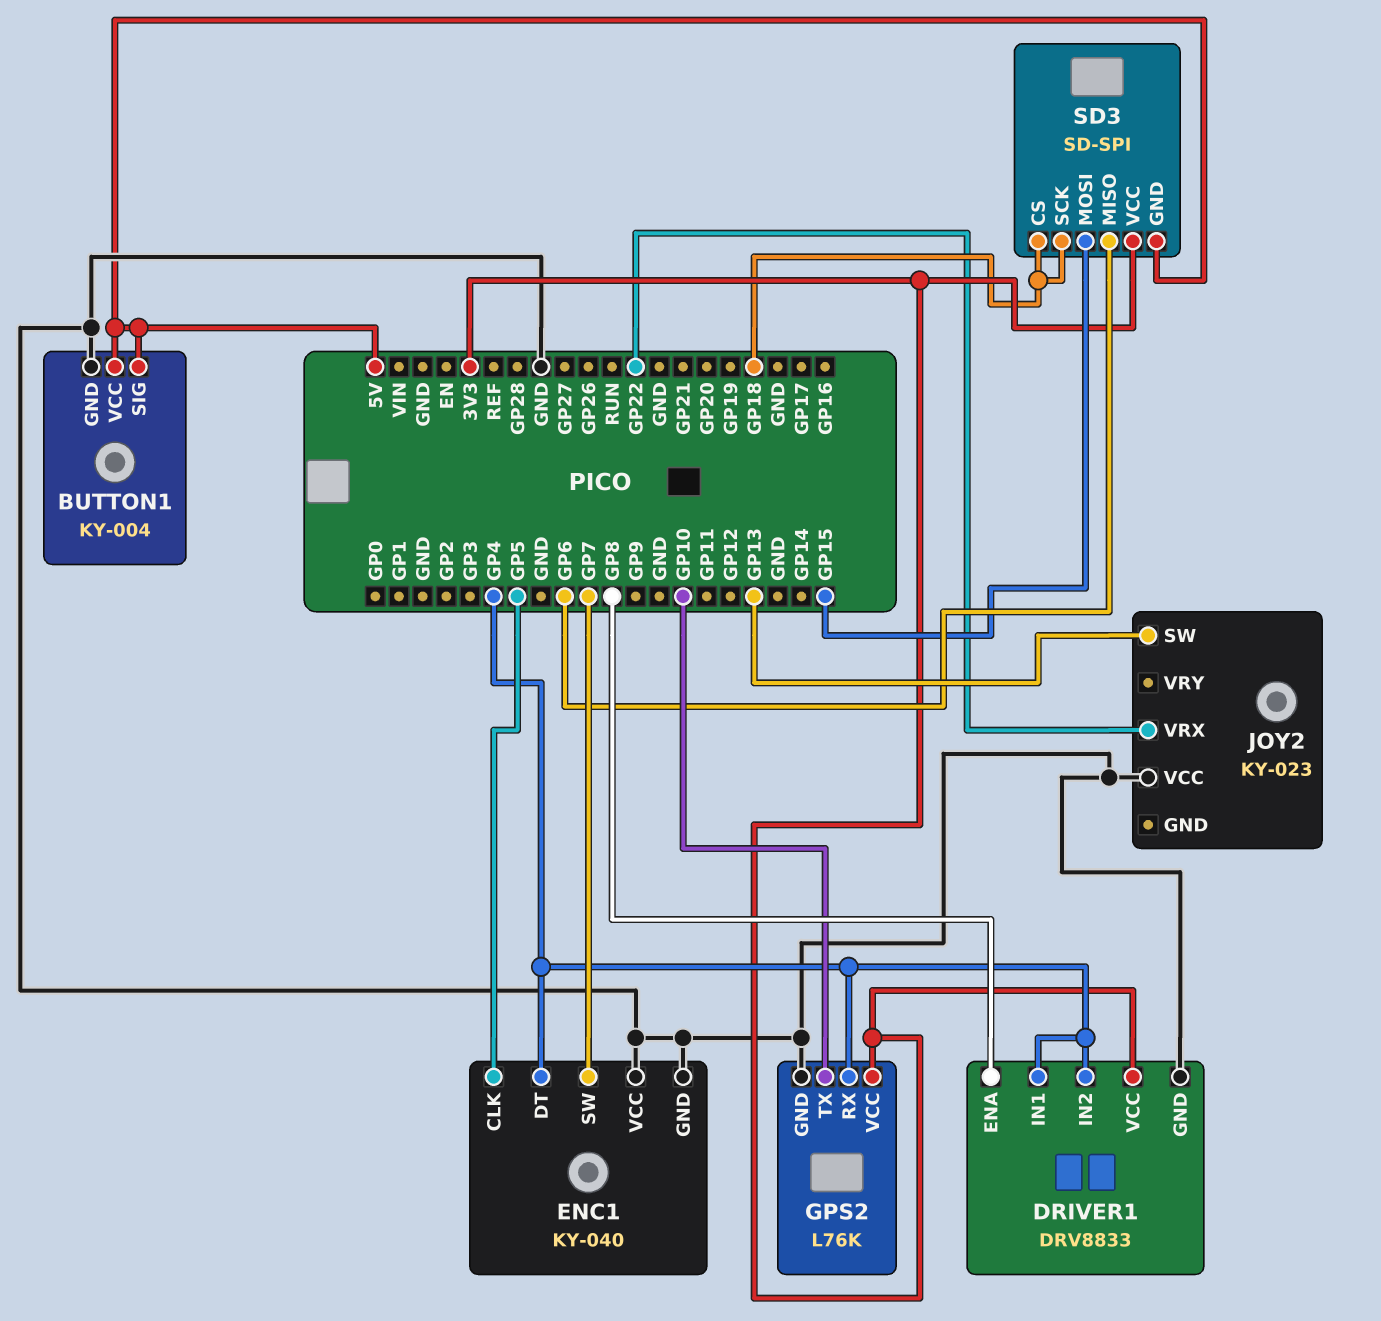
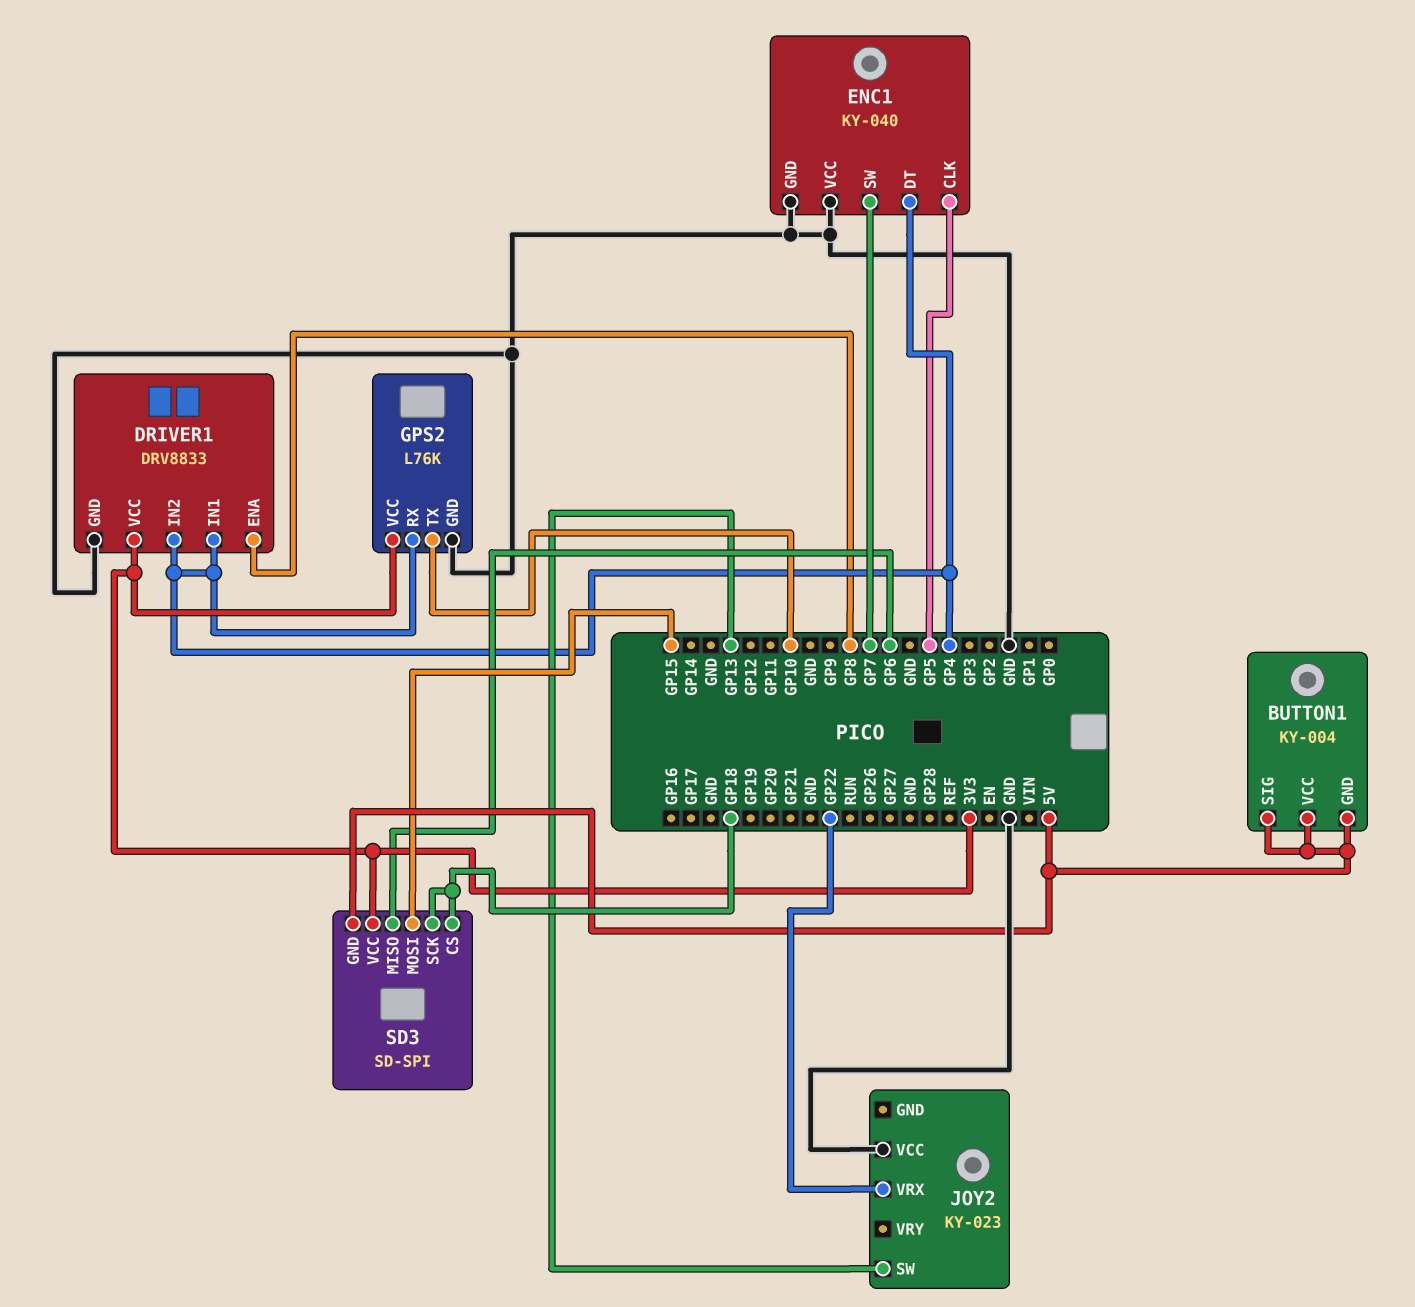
BUTTON1 pin GND: GND -> 5V

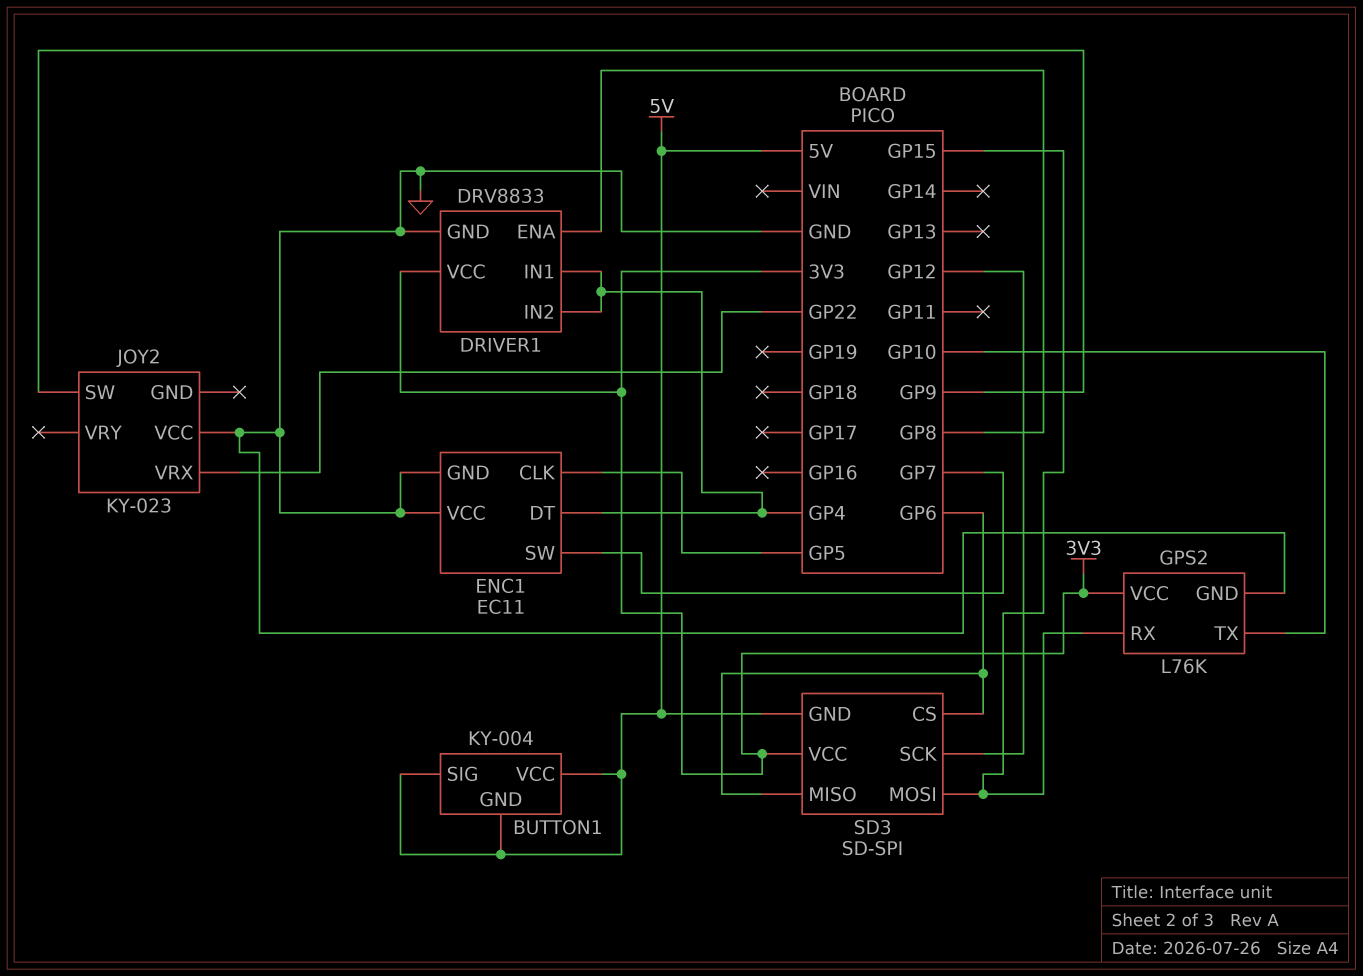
ENC1: KY-040 -> EC11
GPS2 pin RX: GP4 -> GP15
JOY2 pin SW: GP13 -> GP9
SD3 pin CS: GP18 -> GP6
SD3 pin SCK: GP18 -> GP12

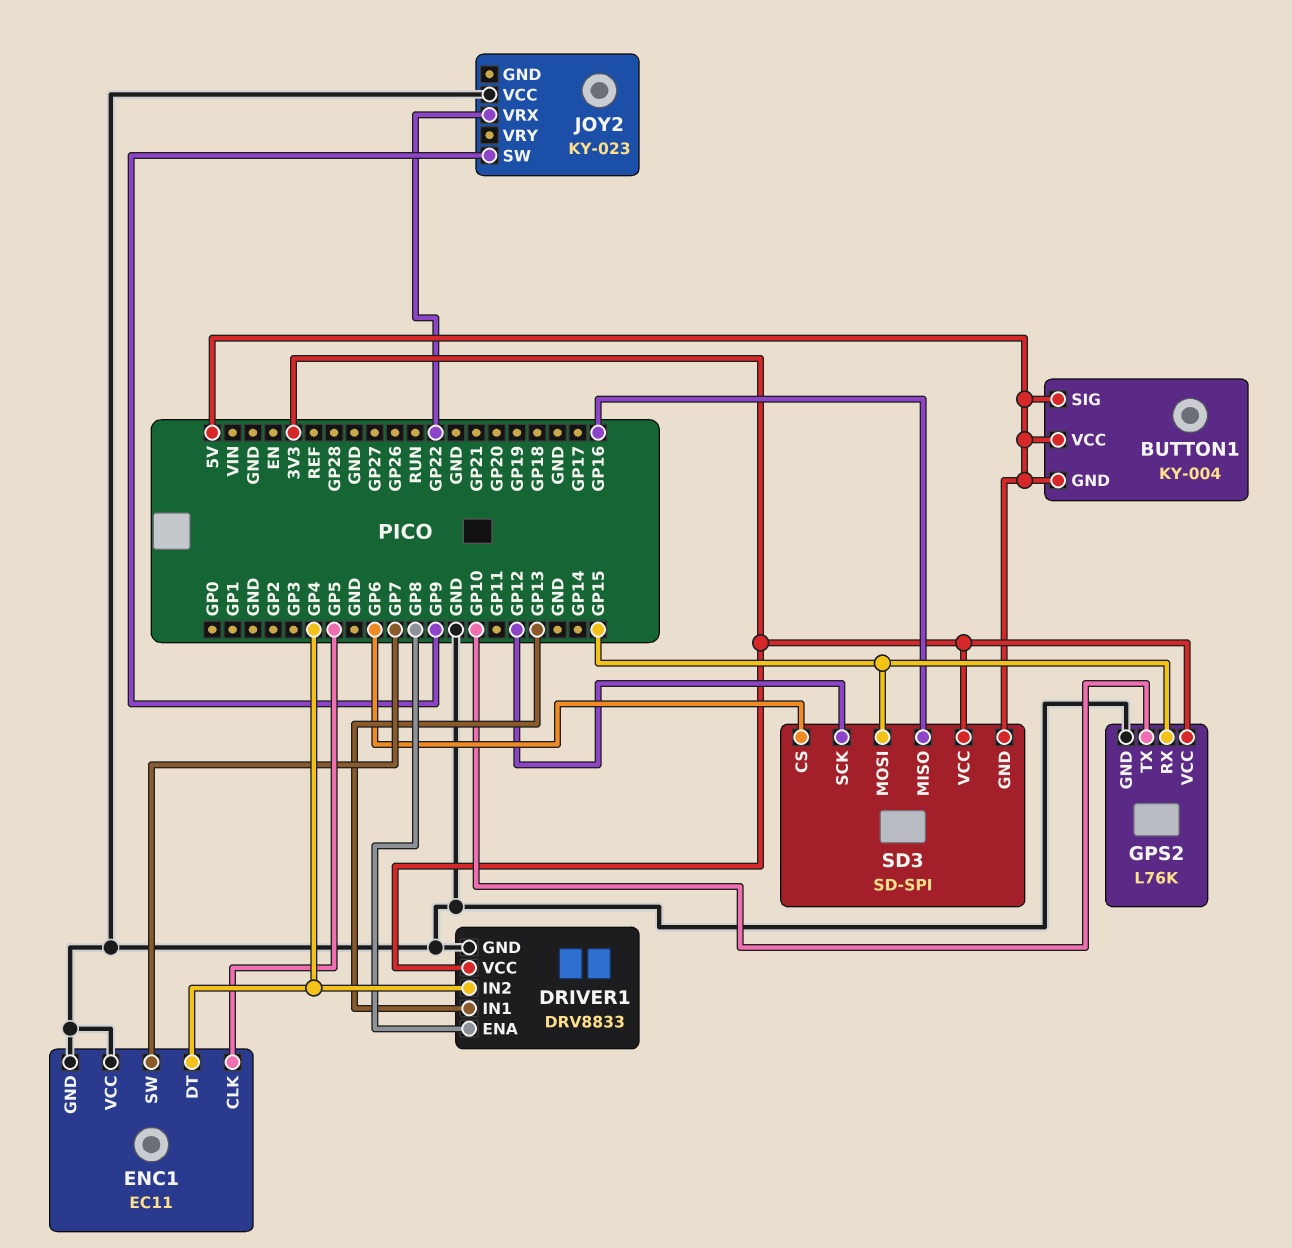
DRIVER1 pin IN1: GP4 -> GP13
SD3 pin MISO: GP6 -> GP16

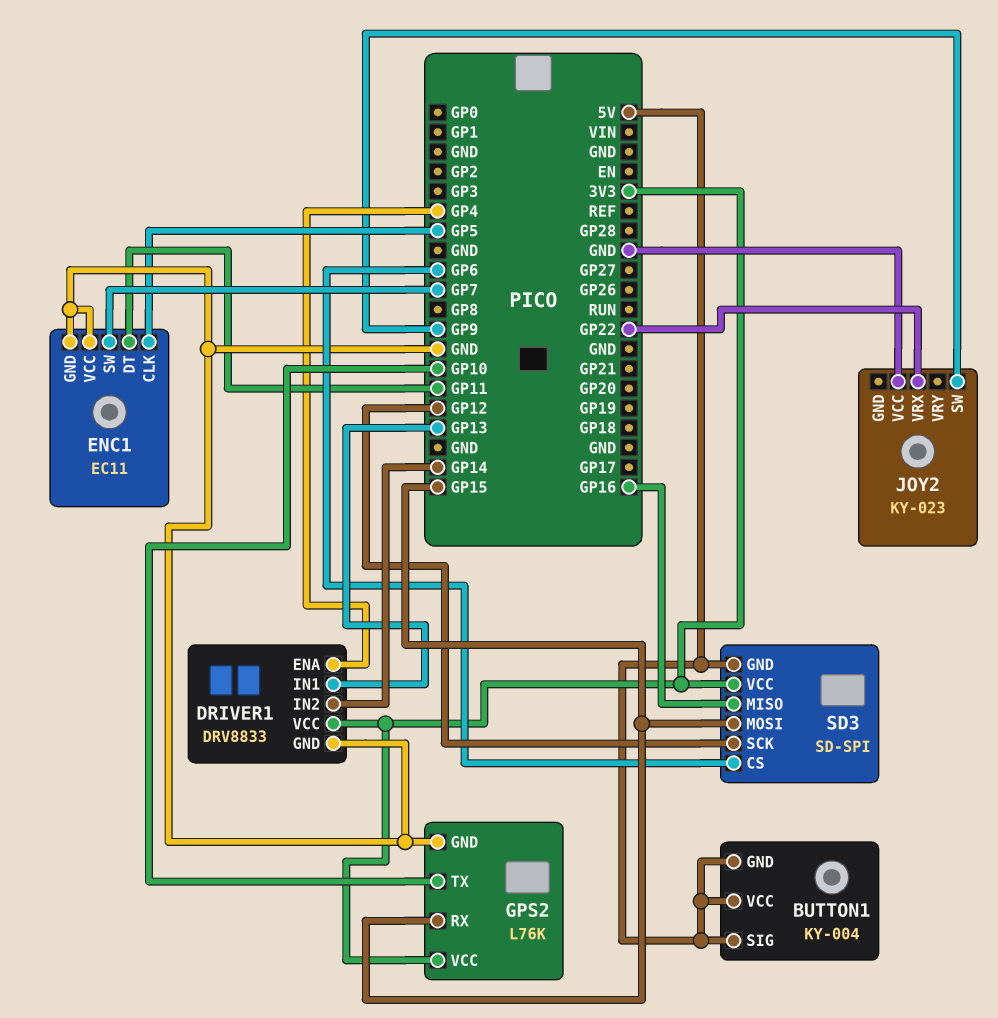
DRIVER1 pin ENA: GP8 -> GP4
DRIVER1 pin IN2: GP4 -> GP14
ENC1 pin DT: GP4 -> GP11

